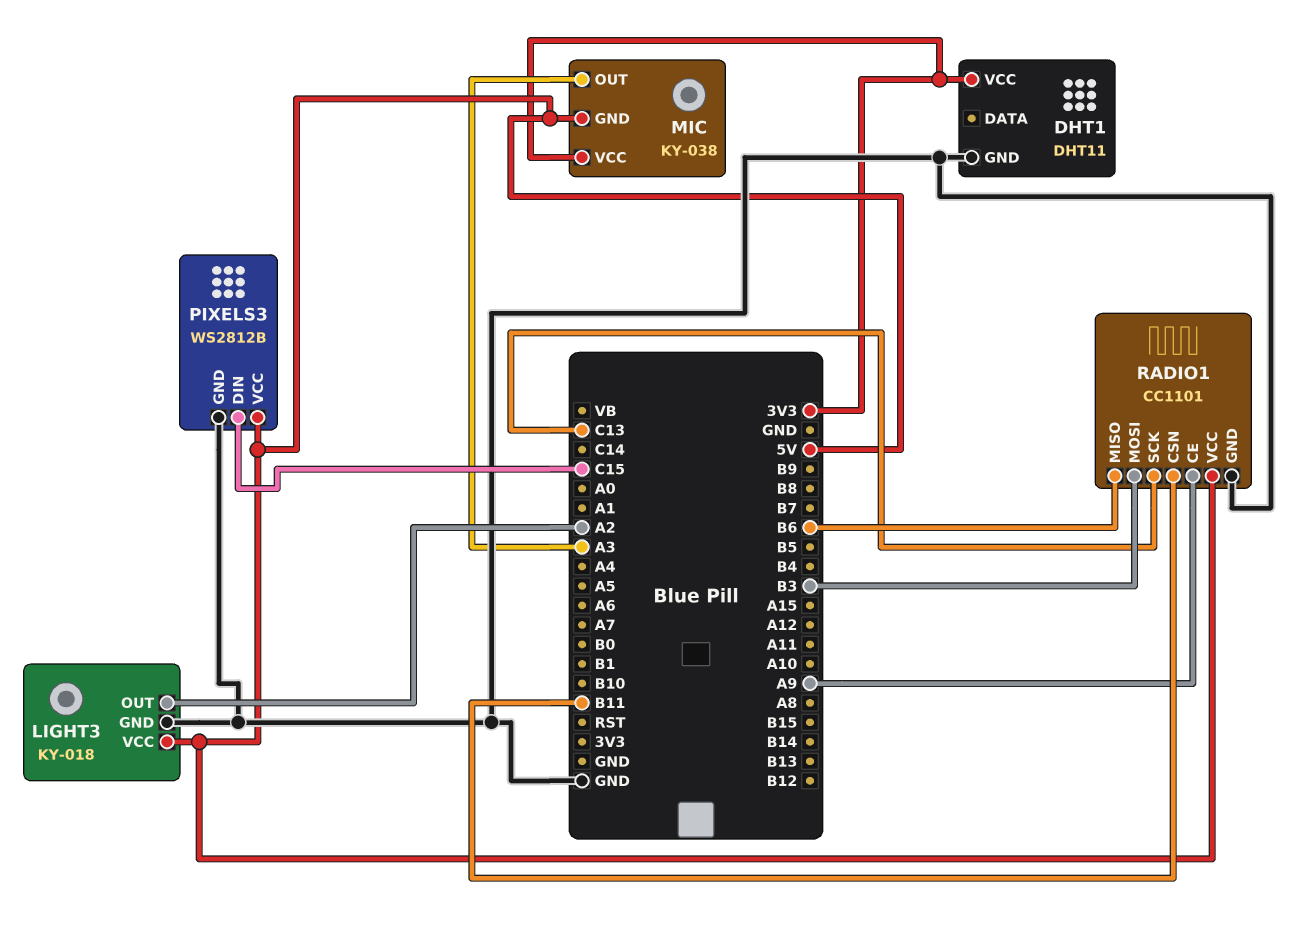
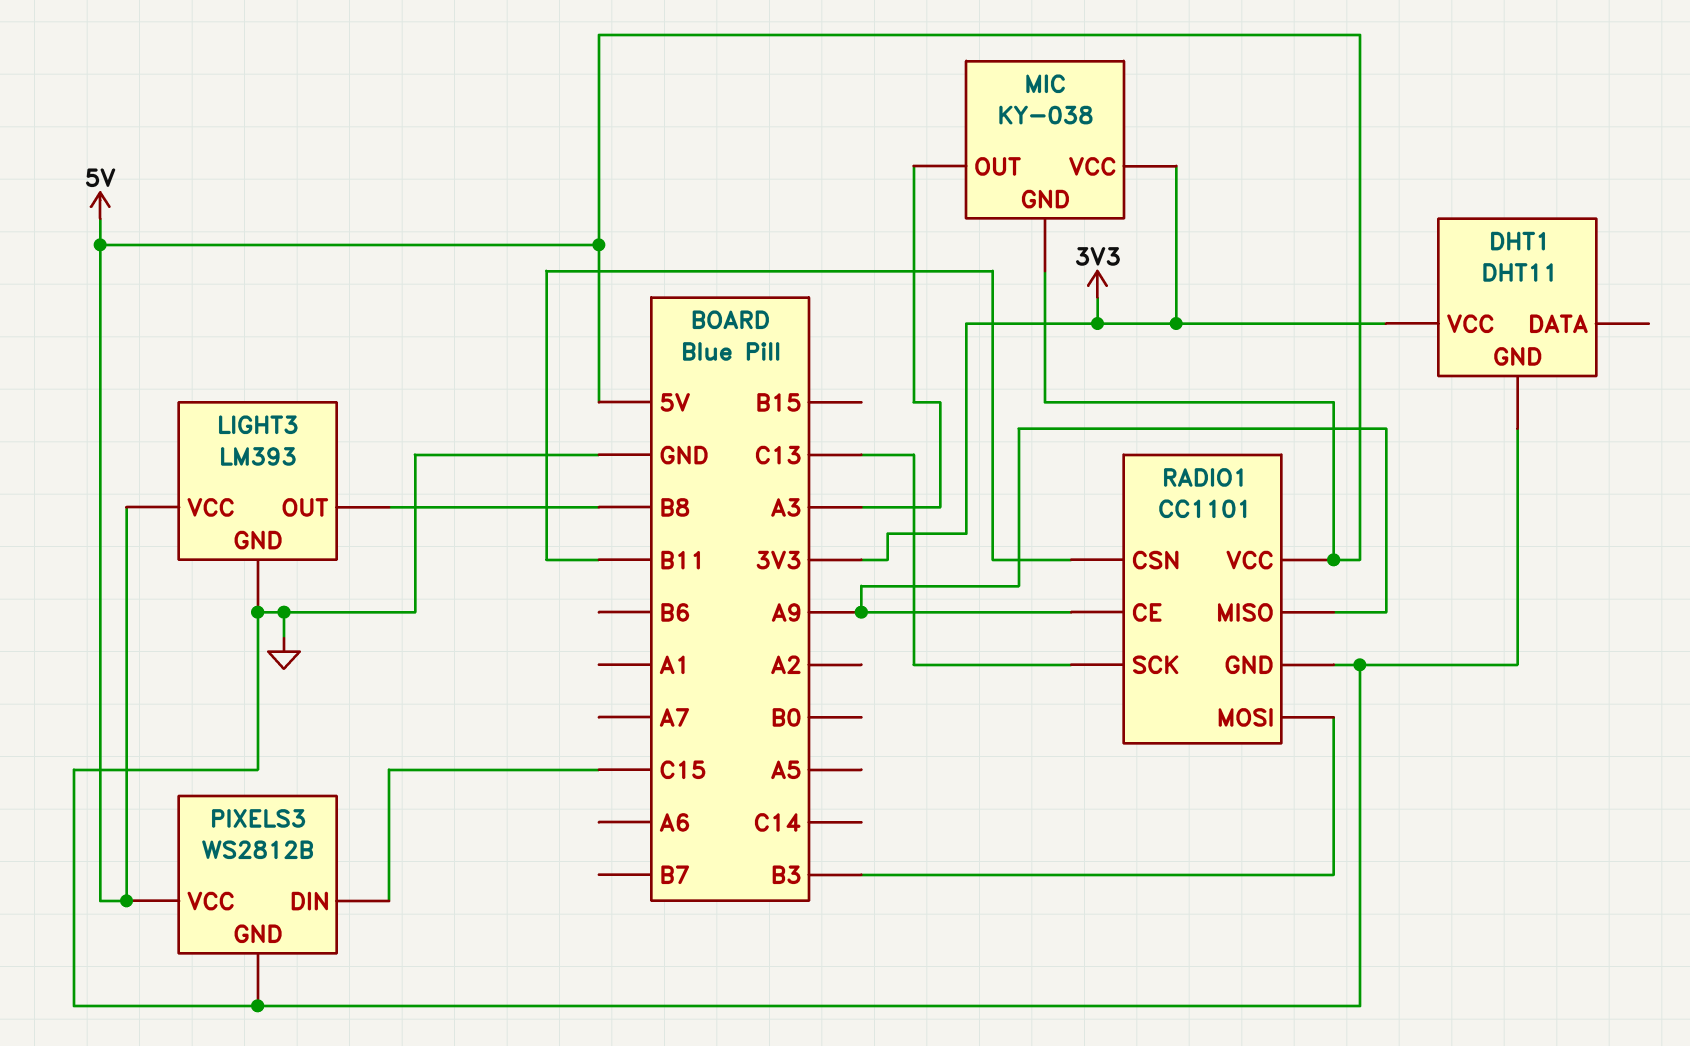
LIGHT3: KY-018 -> LM393
LIGHT3 pin OUT: A2 -> B8
RADIO1 pin MISO: B6 -> A9

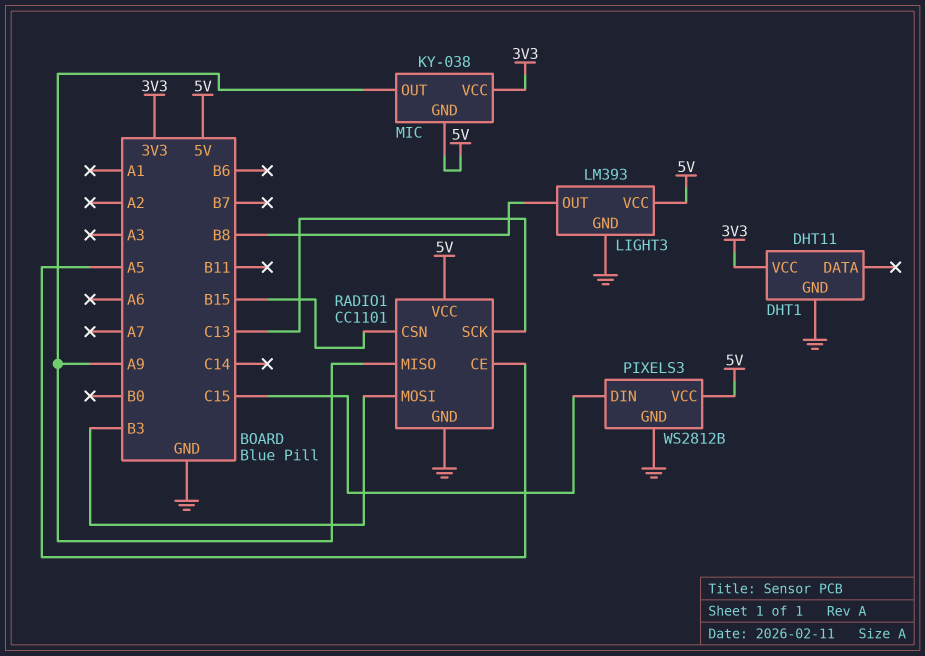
MIC pin OUT: A3 -> A9
RADIO1 pin CE: A9 -> A5
RADIO1 pin CSN: B11 -> B15

